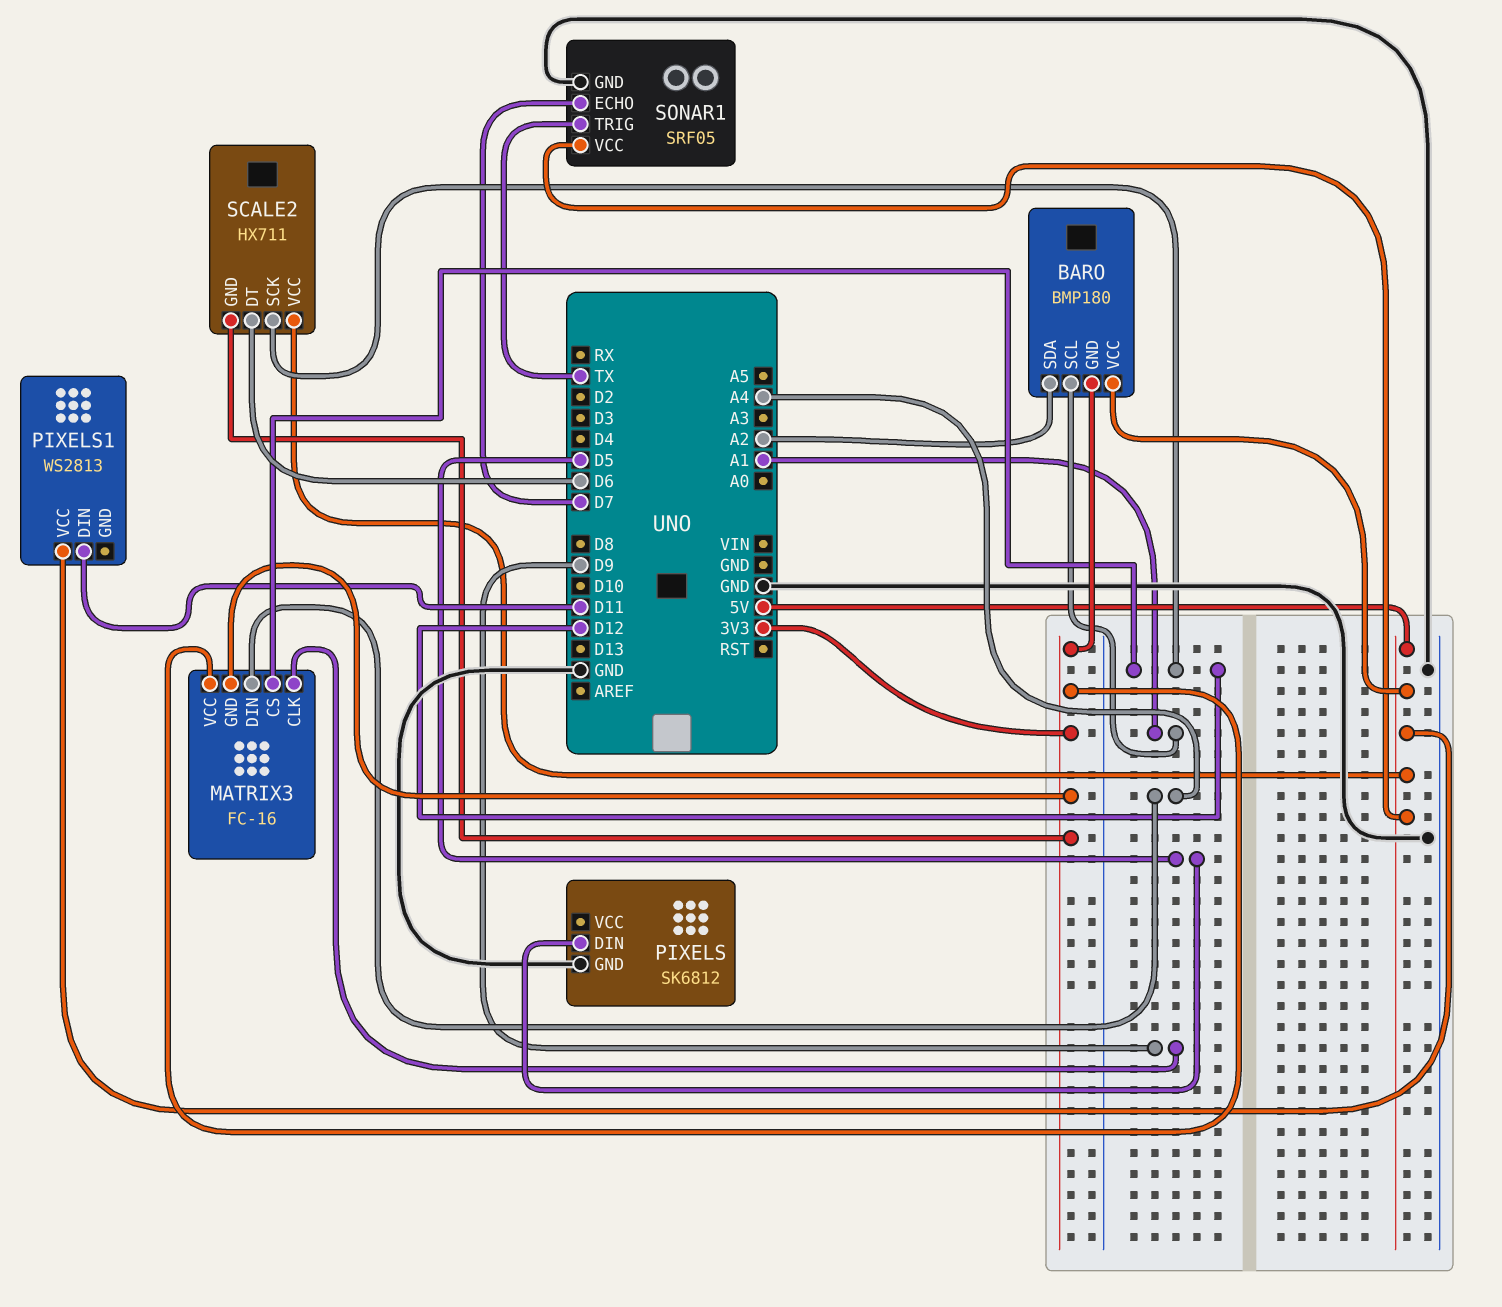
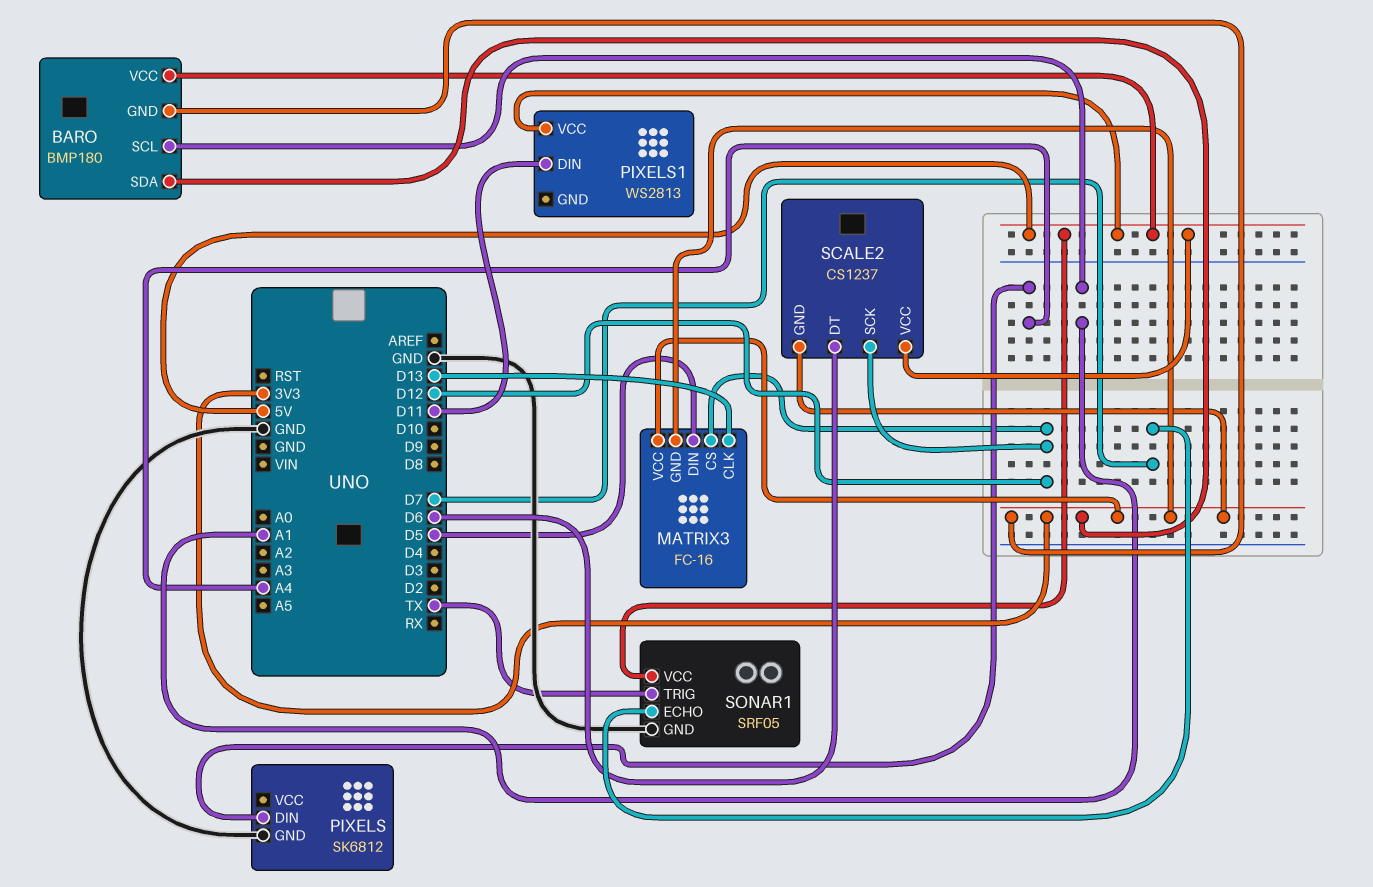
BARO pin SDA: A2 -> 3V3
MATRIX3 pin CLK: D9 -> D13
MATRIX3 pin DIN: A4 -> D5
PIXELS pin DIN: D5 -> A4
SCALE2: HX711 -> CS1237

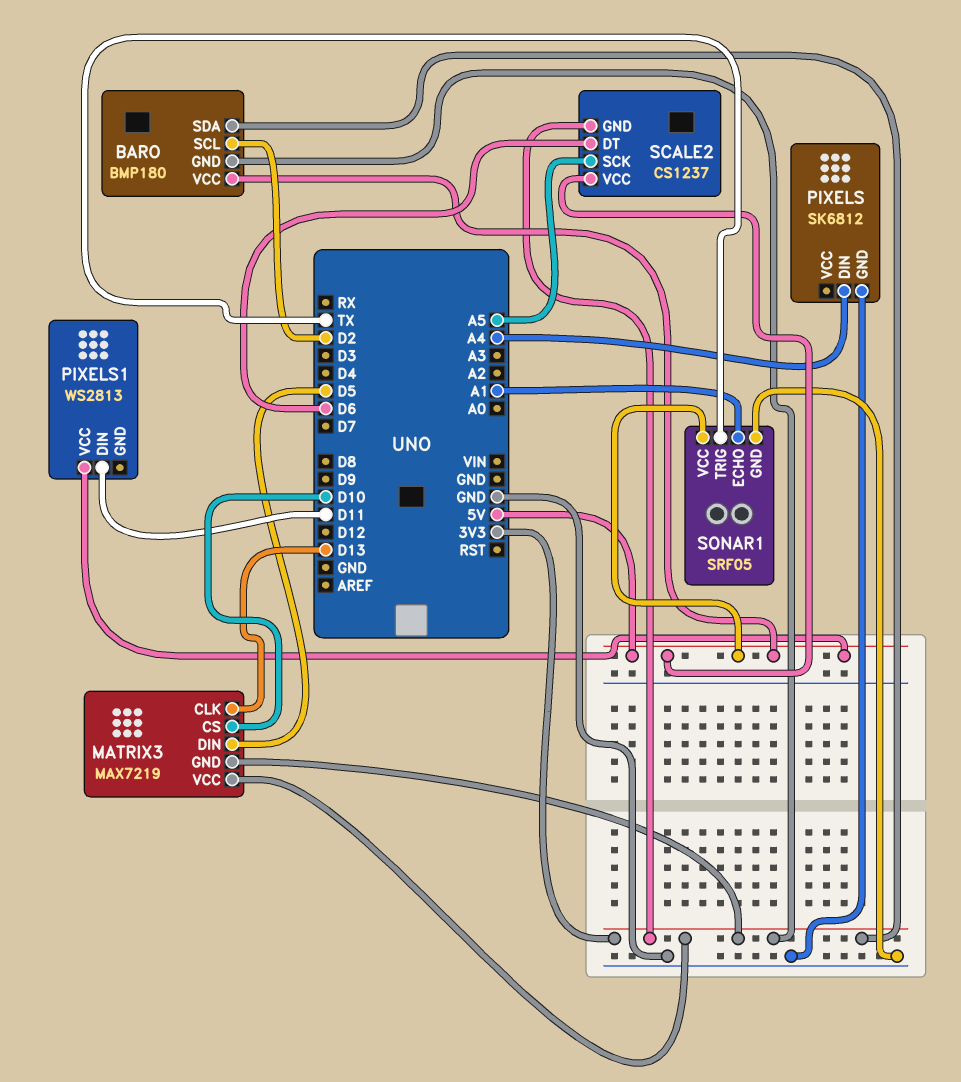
BARO pin SCL: A1 -> D2
MATRIX3: FC-16 -> MAX7219
MATRIX3 pin CS: D12 -> D10
SCALE2 pin SCK: D12 -> A5
SONAR1 pin ECHO: D7 -> A1

